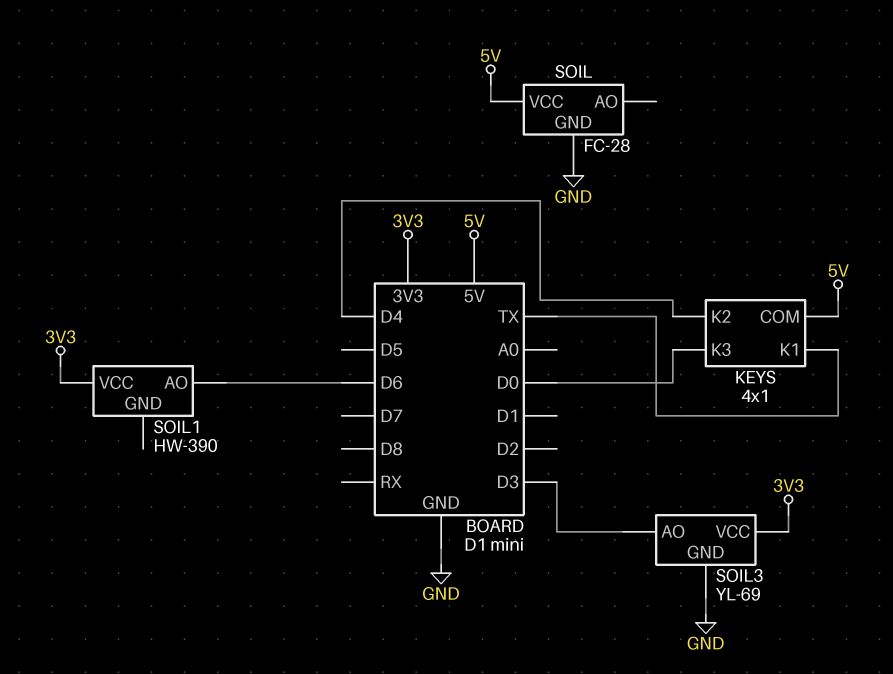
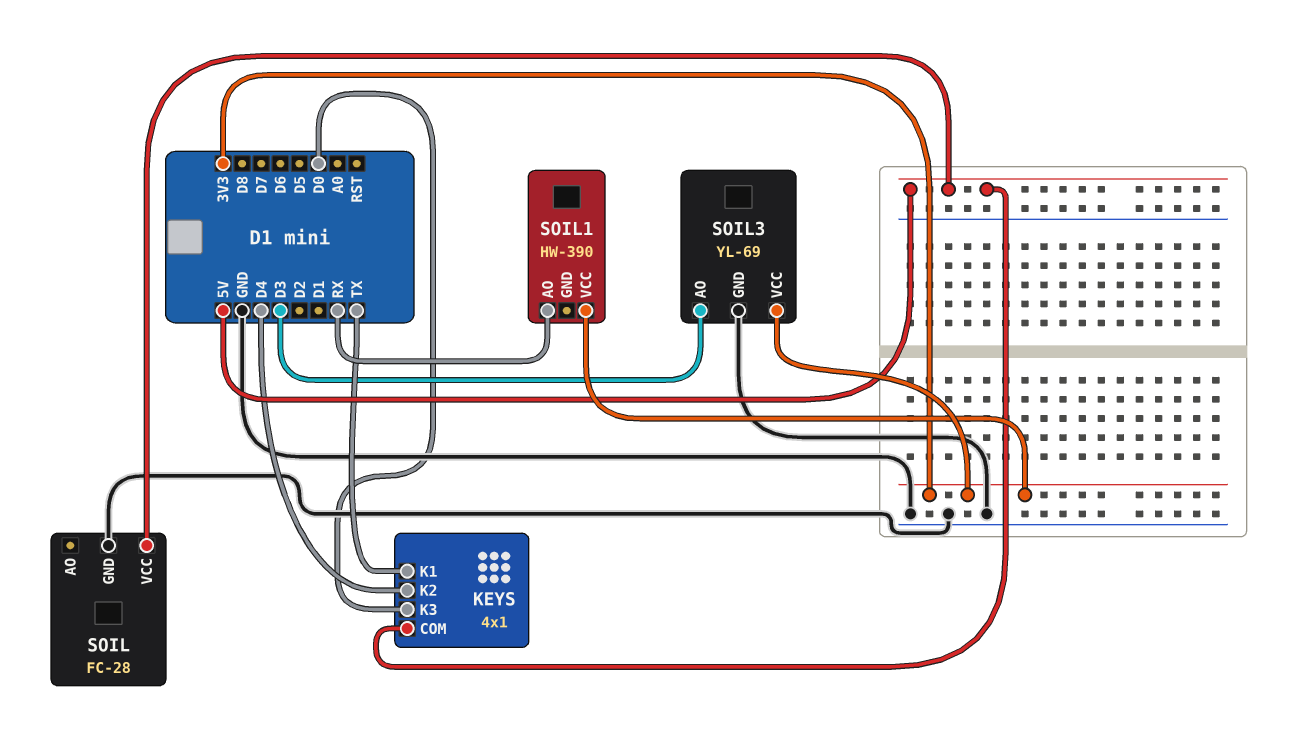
SOIL1 pin AO: D6 -> RX

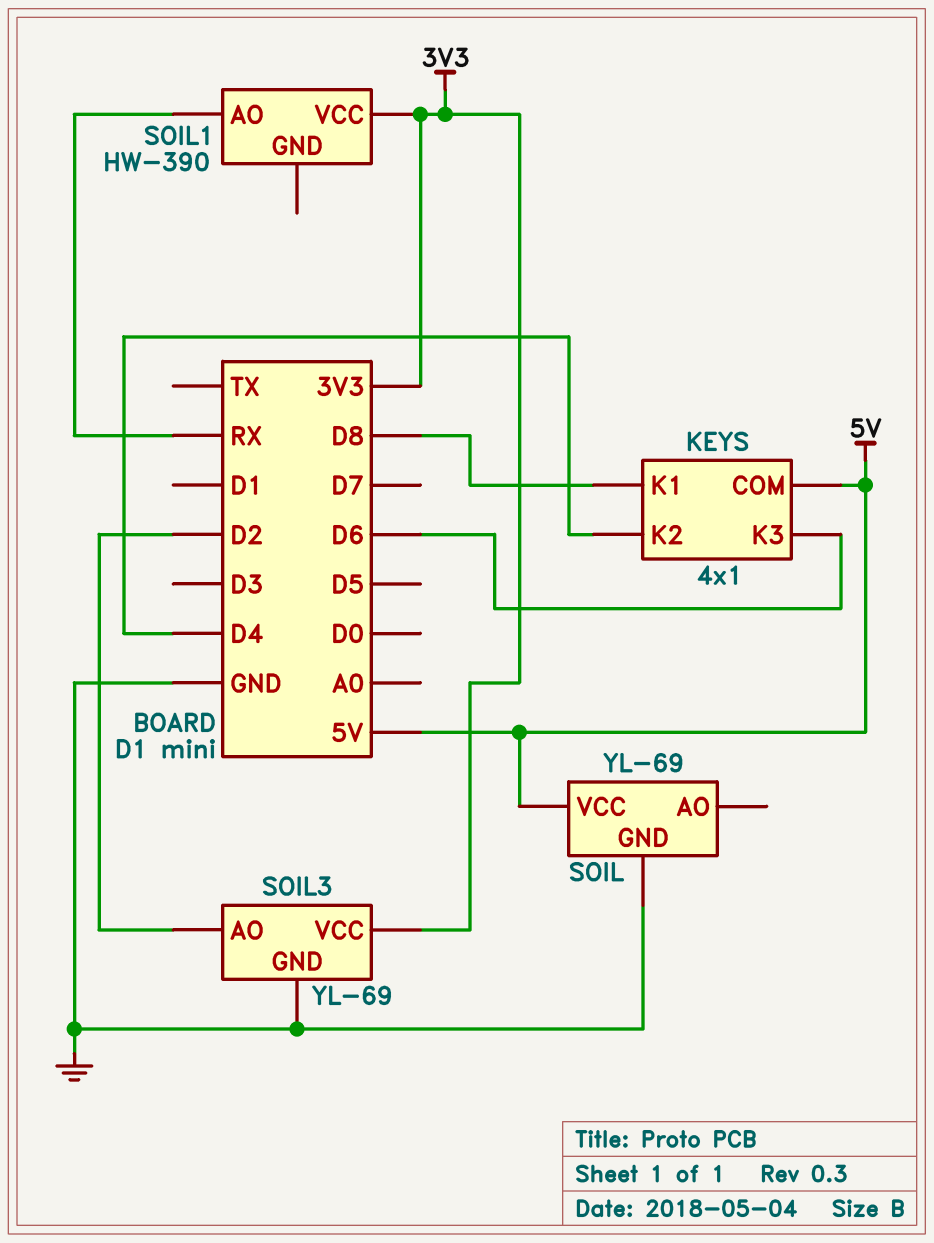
KEYS pin K1: TX -> D8
KEYS pin K3: D0 -> D6
SOIL: FC-28 -> YL-69
SOIL3 pin AO: D3 -> D2

